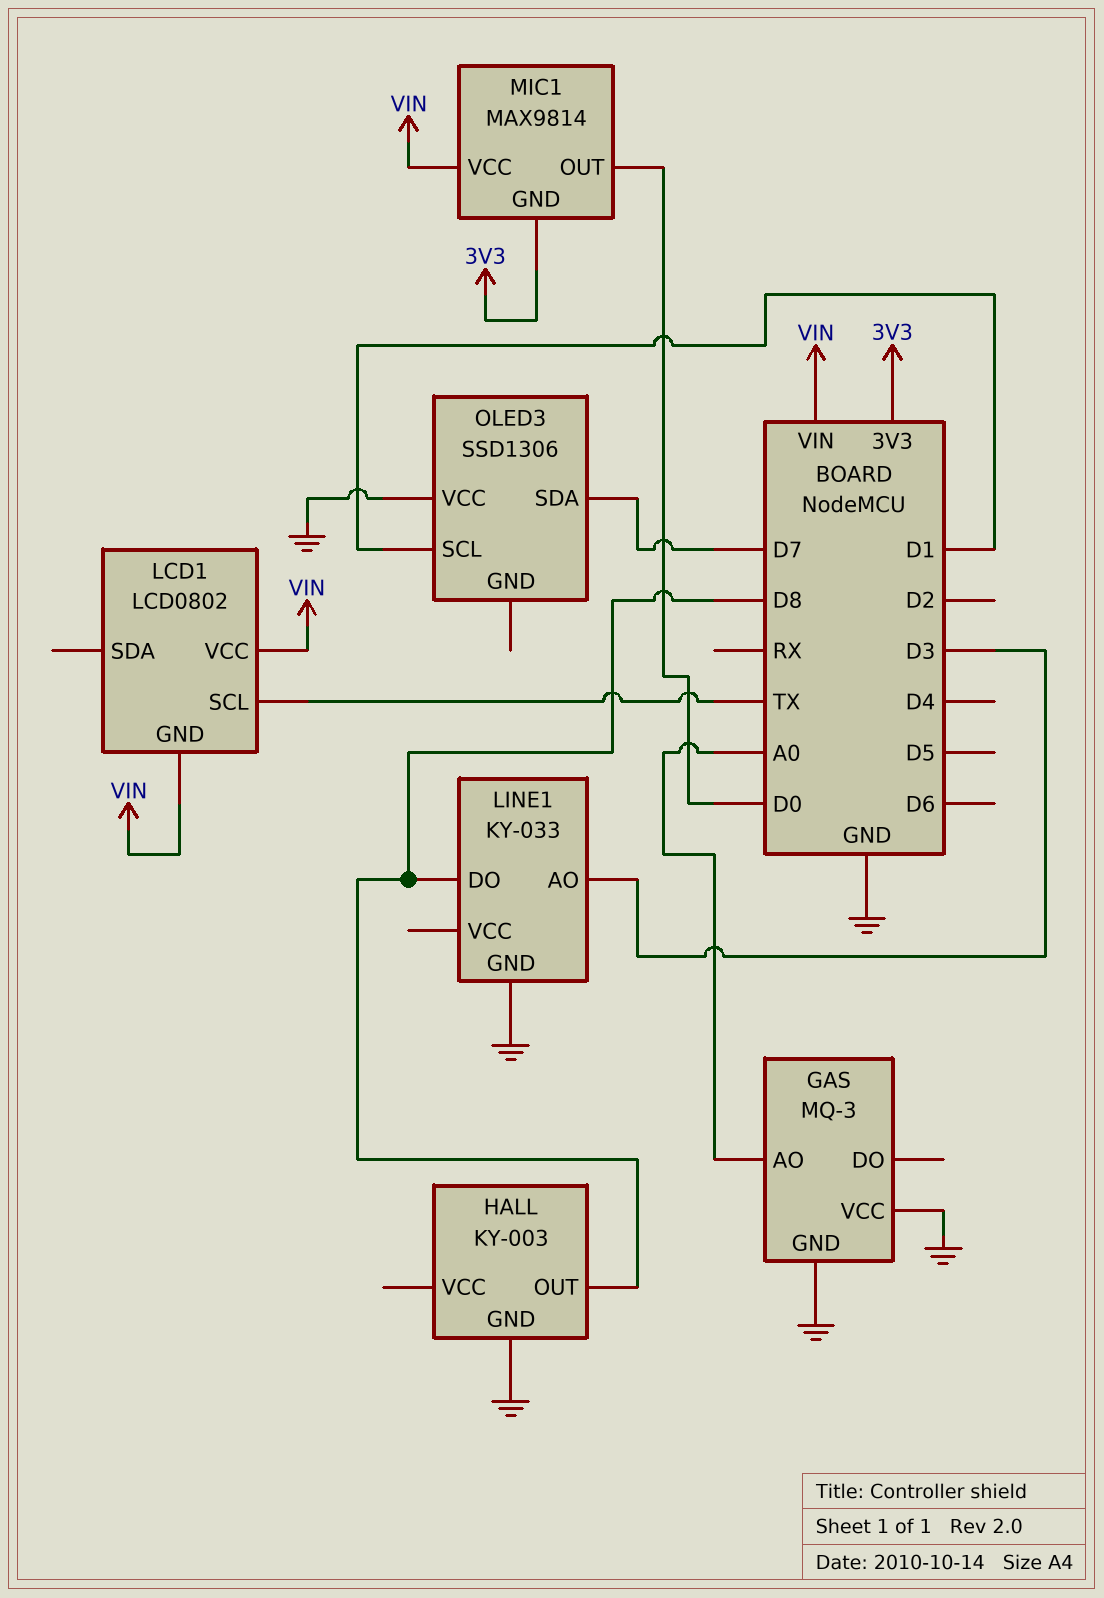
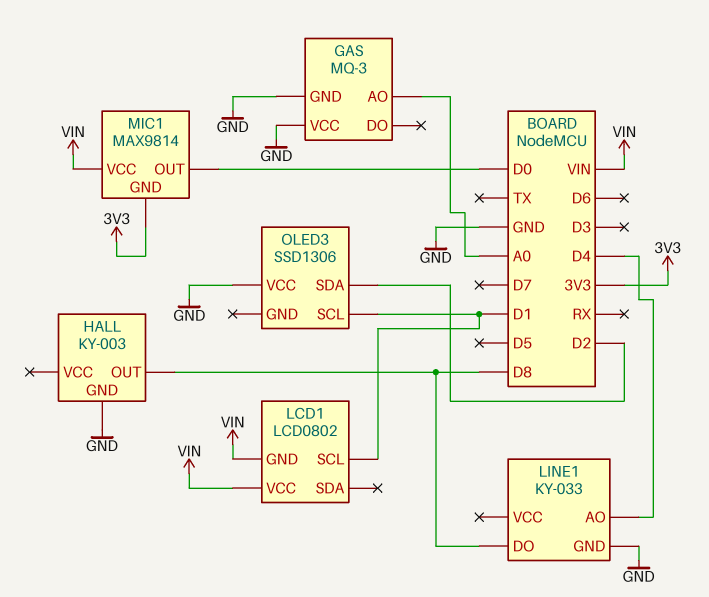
LCD1 pin SCL: TX -> D1
LINE1 pin AO: D3 -> D4
OLED3 pin SDA: D7 -> D2

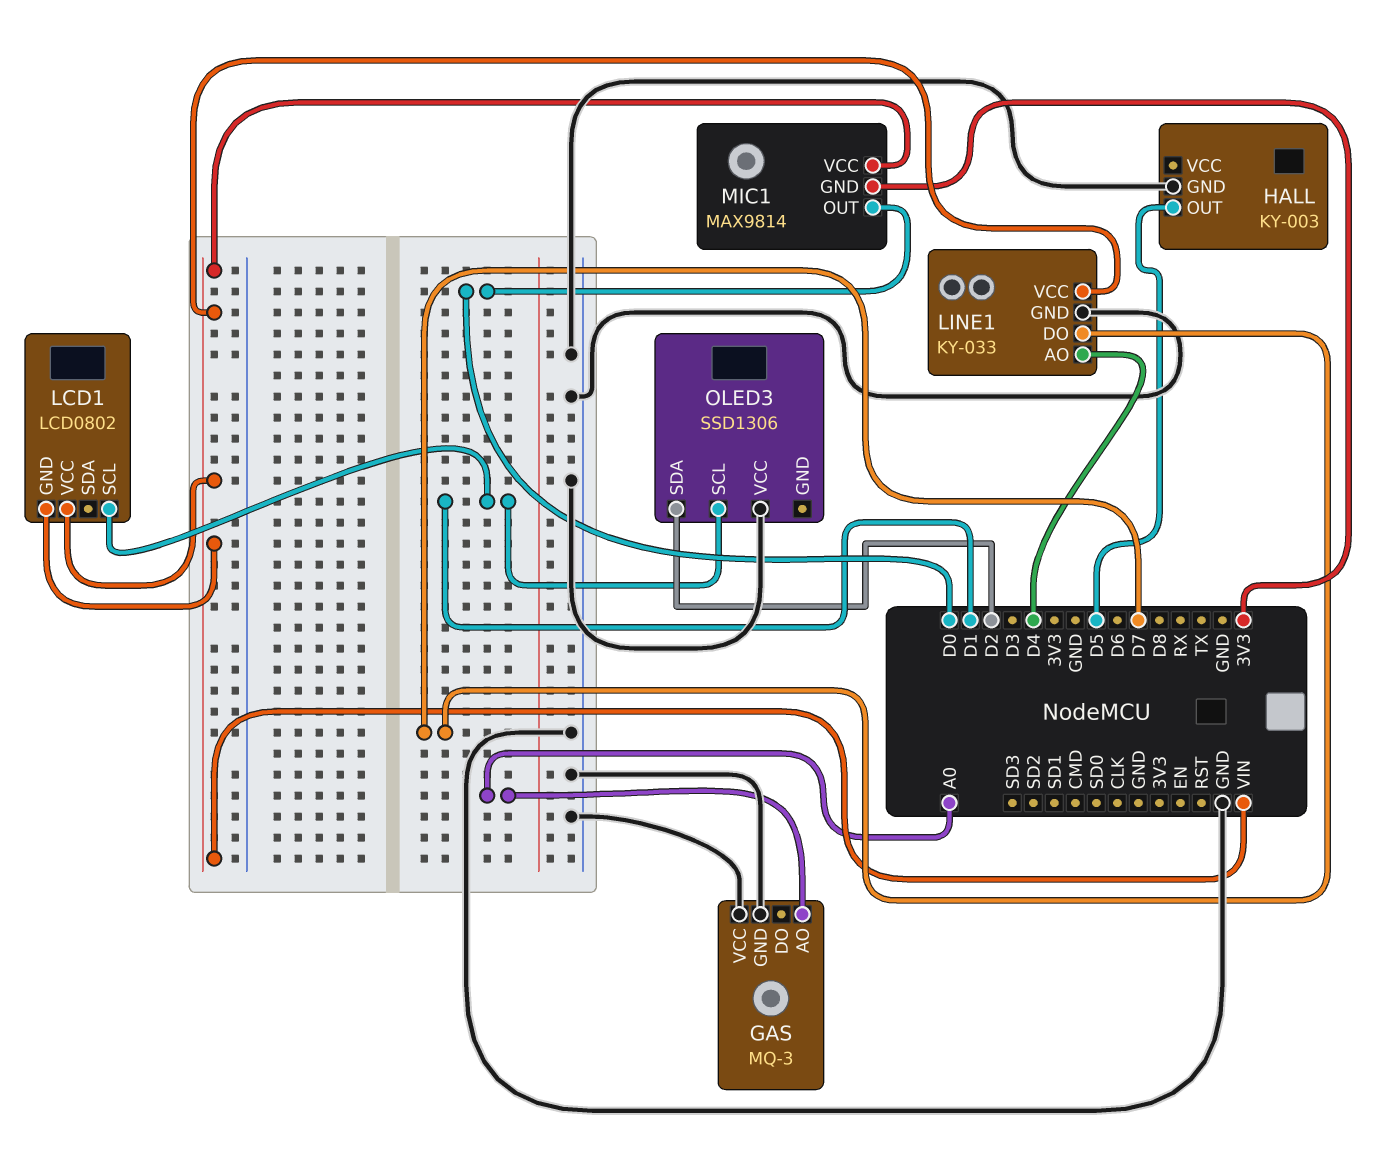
HALL pin OUT: D8 -> D5
LINE1 pin DO: D8 -> D7
LINE1 pin VCC: none -> VIN

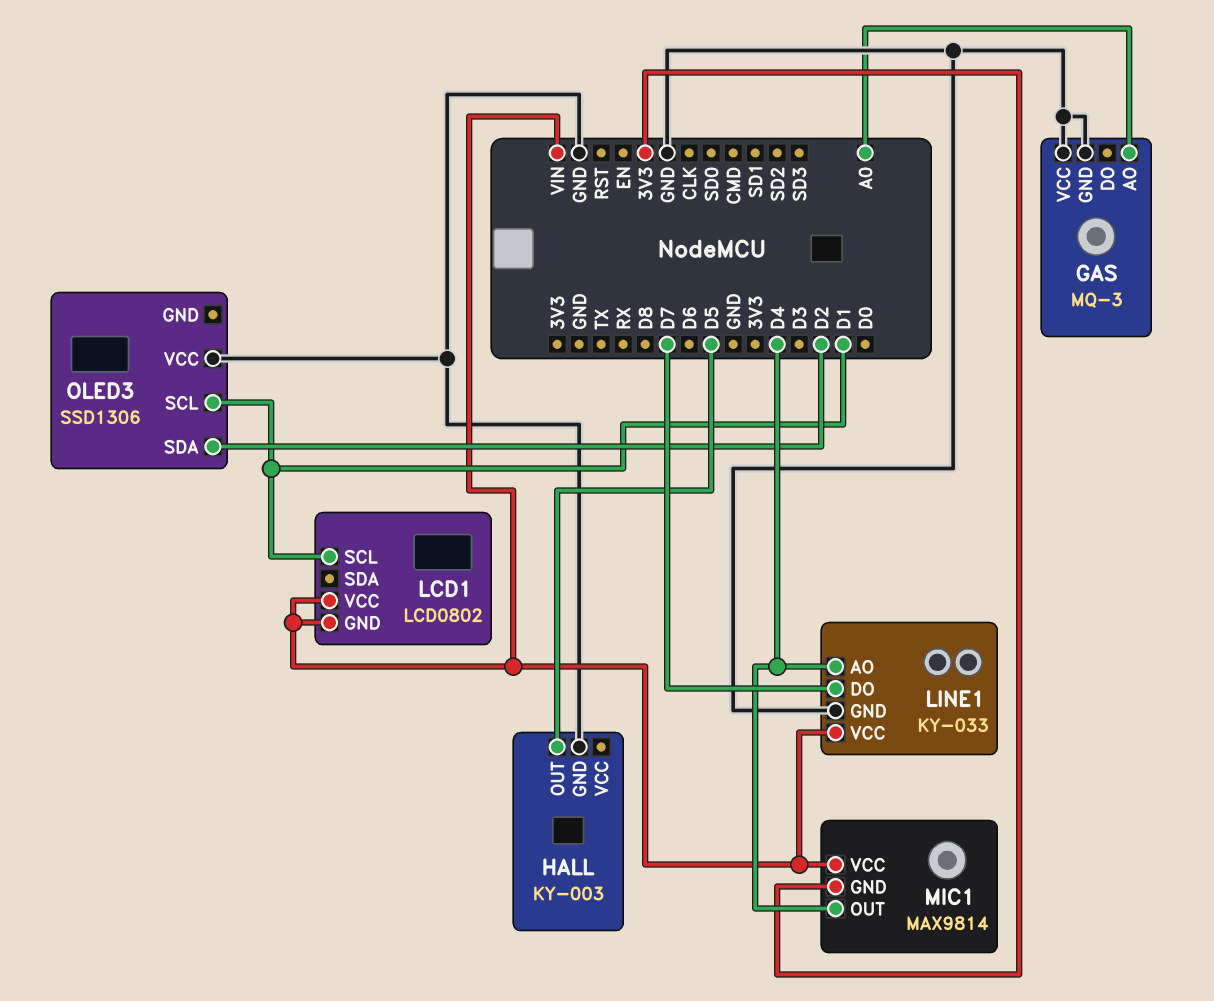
MIC1 pin OUT: D0 -> D4

